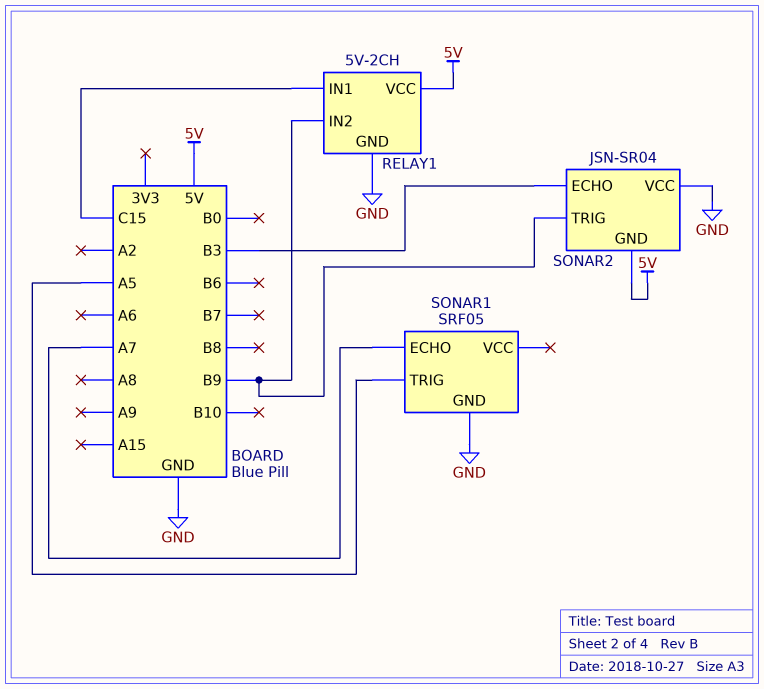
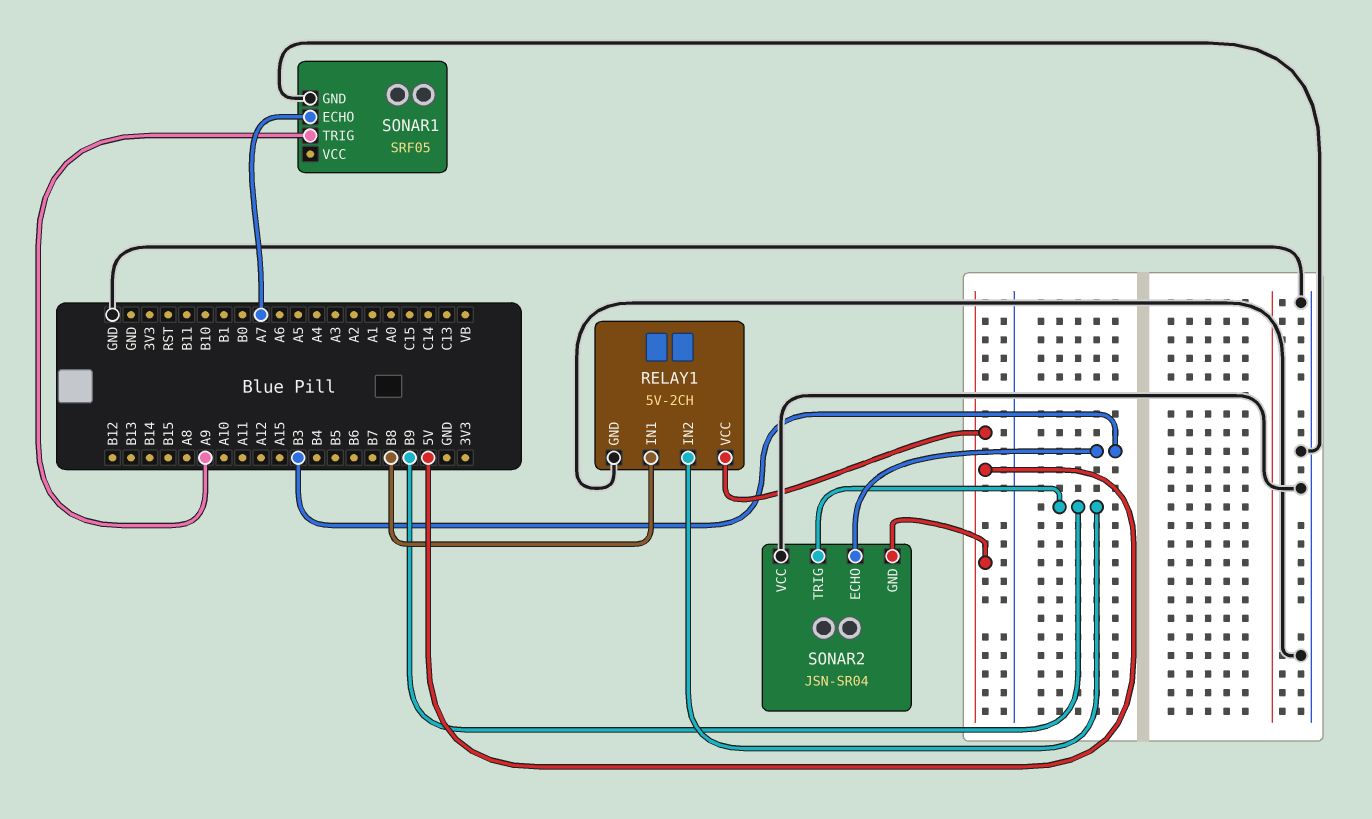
RELAY1 pin IN1: C15 -> B8
SONAR1 pin TRIG: A5 -> A9

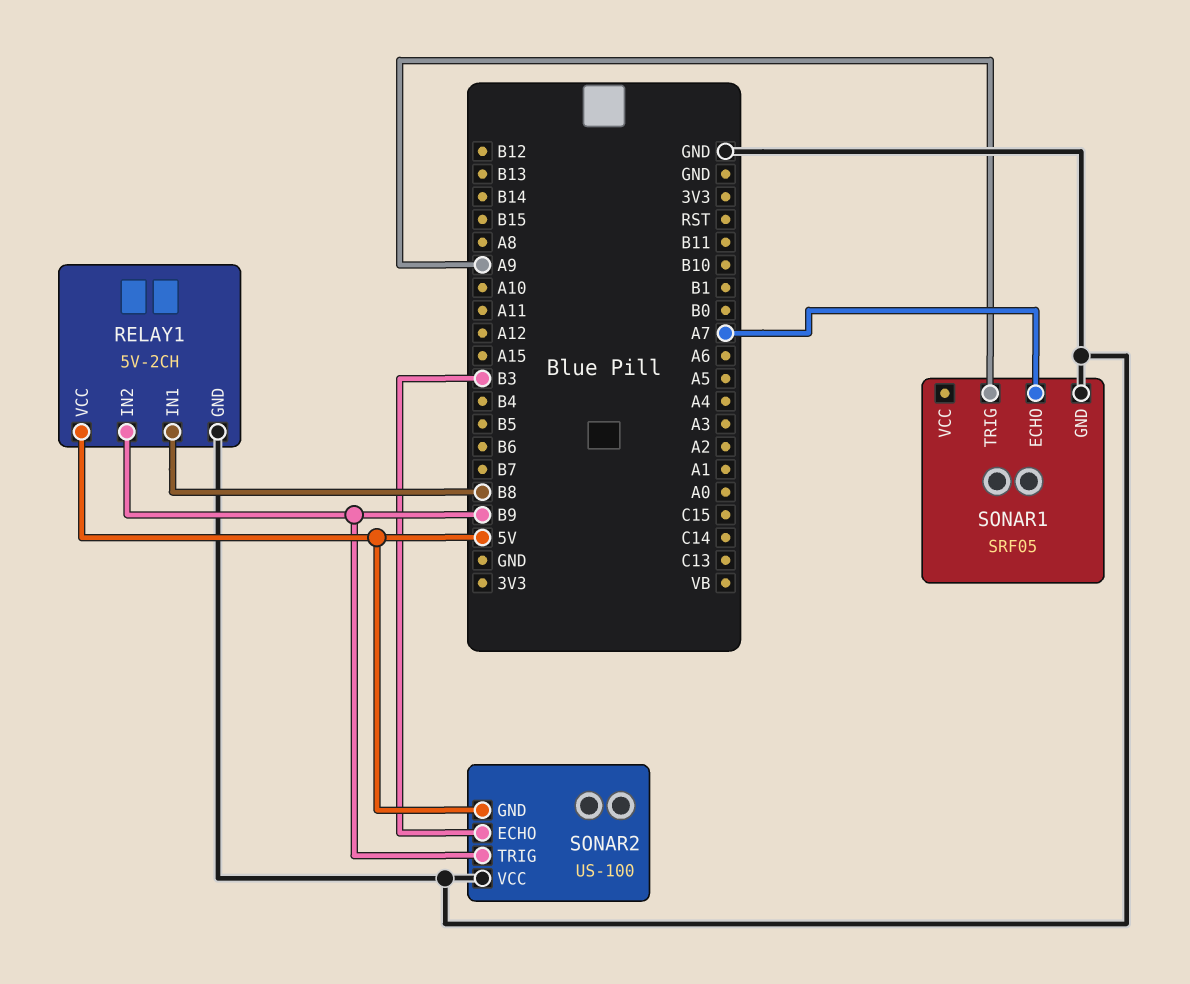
SONAR2: JSN-SR04 -> US-100

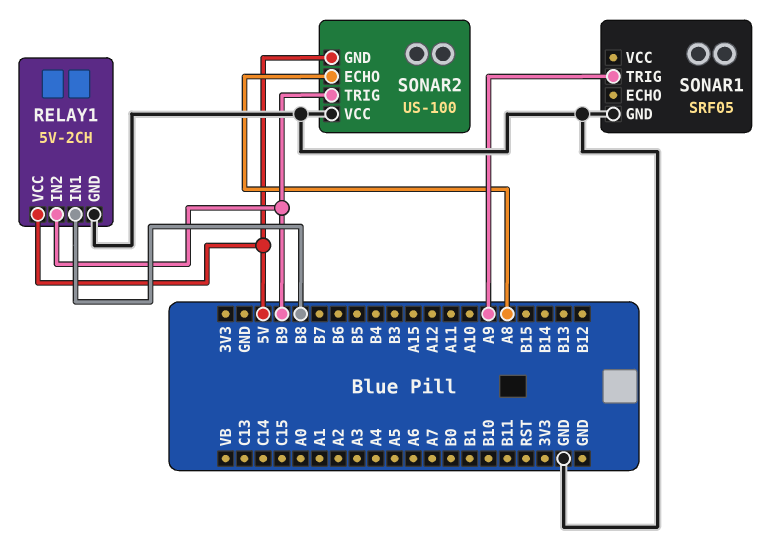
SONAR1 pin ECHO: A7 -> none
SONAR2 pin ECHO: B3 -> A8

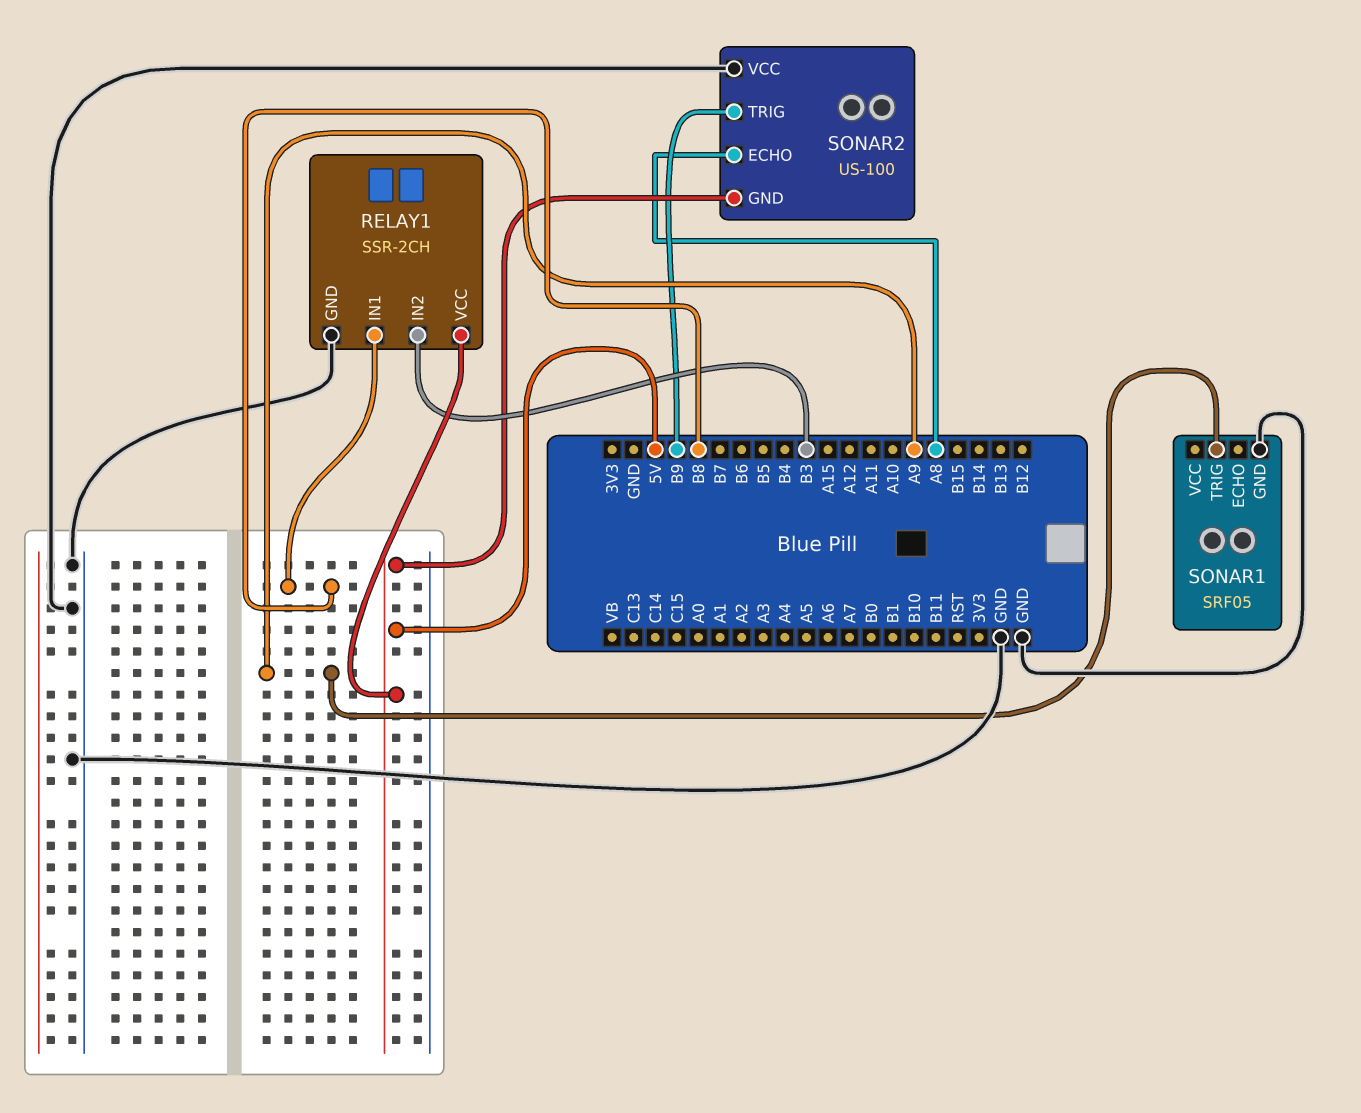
RELAY1: 5V-2CH -> SSR-2CH
RELAY1 pin IN2: B9 -> B3

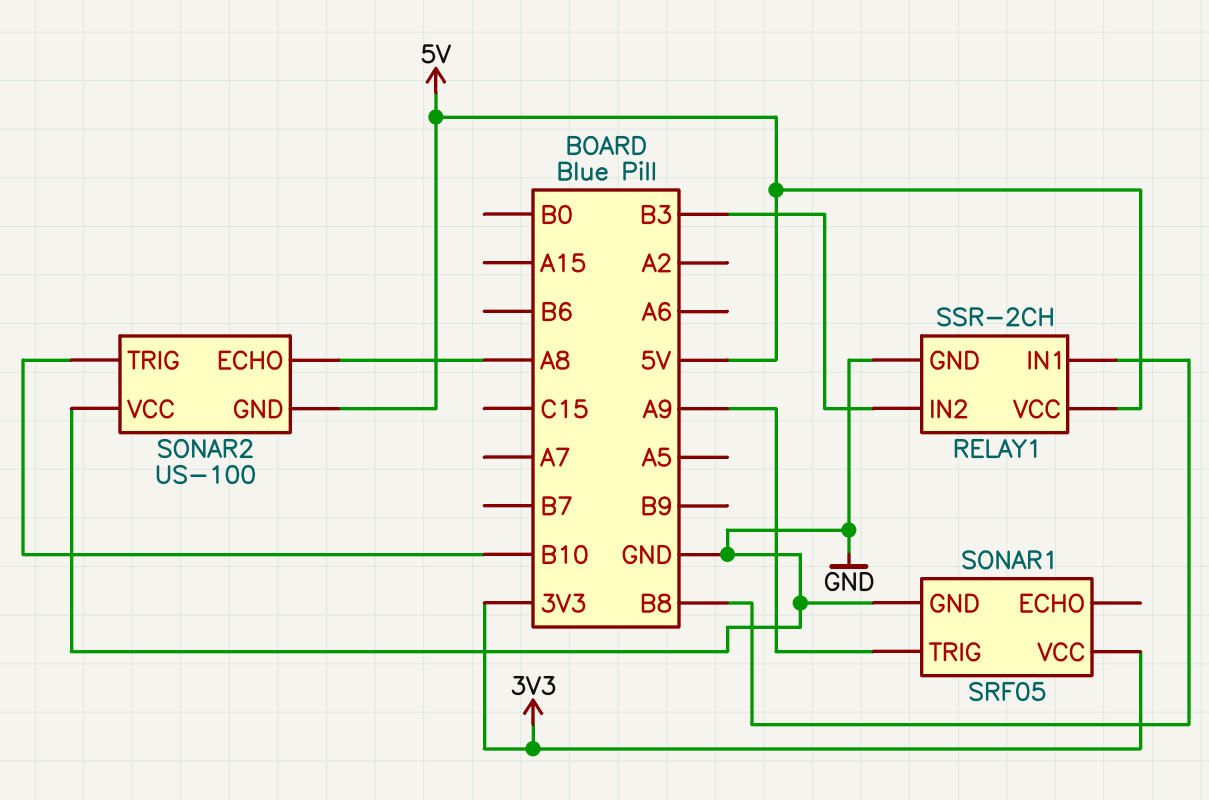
SONAR1 pin VCC: none -> 3V3
SONAR2 pin TRIG: B9 -> B10

